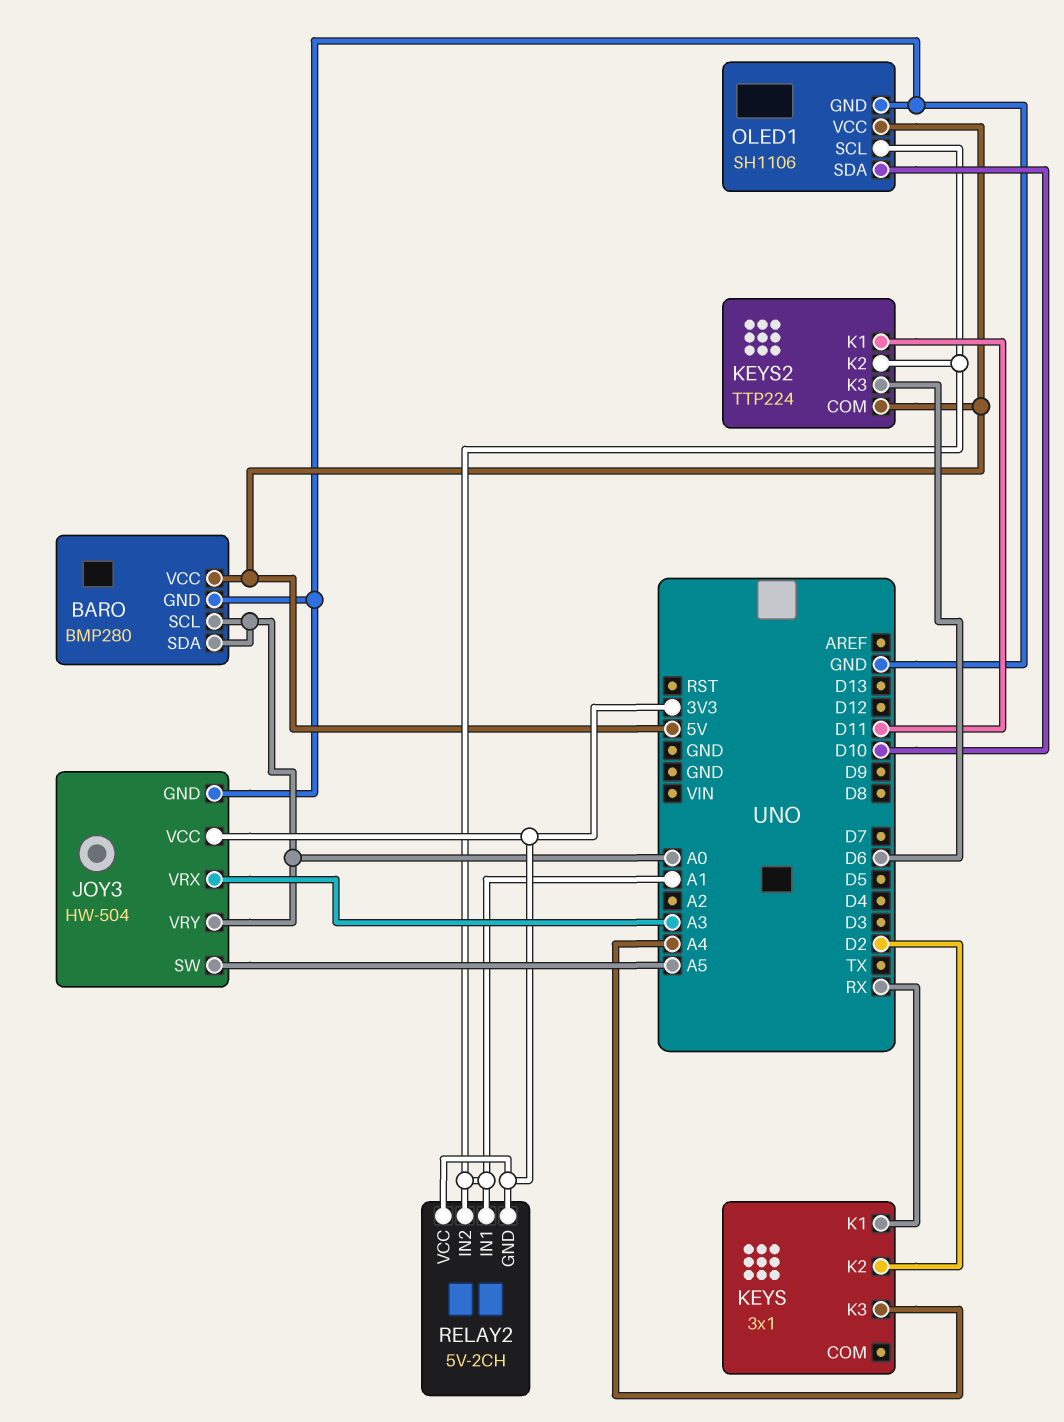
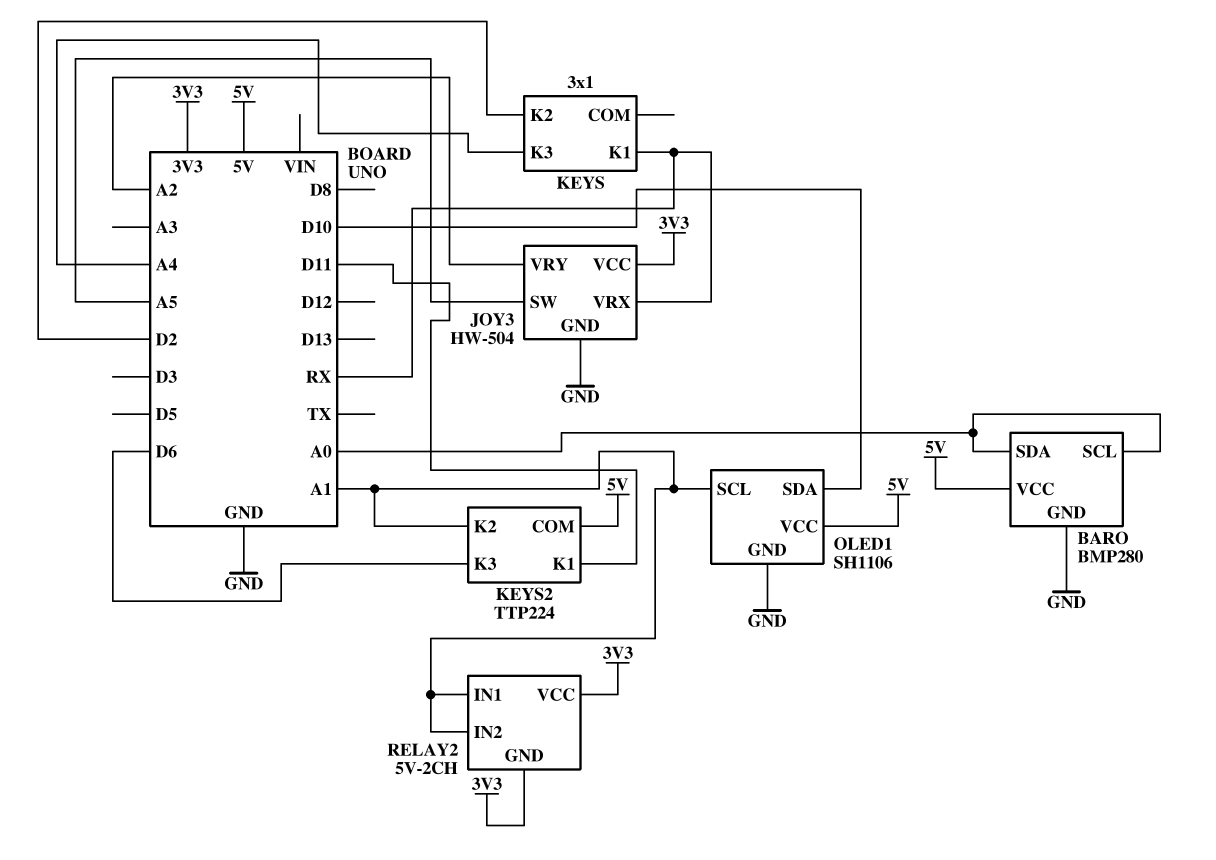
JOY3 pin VRX: A3 -> RX
JOY3 pin VRY: A0 -> A2

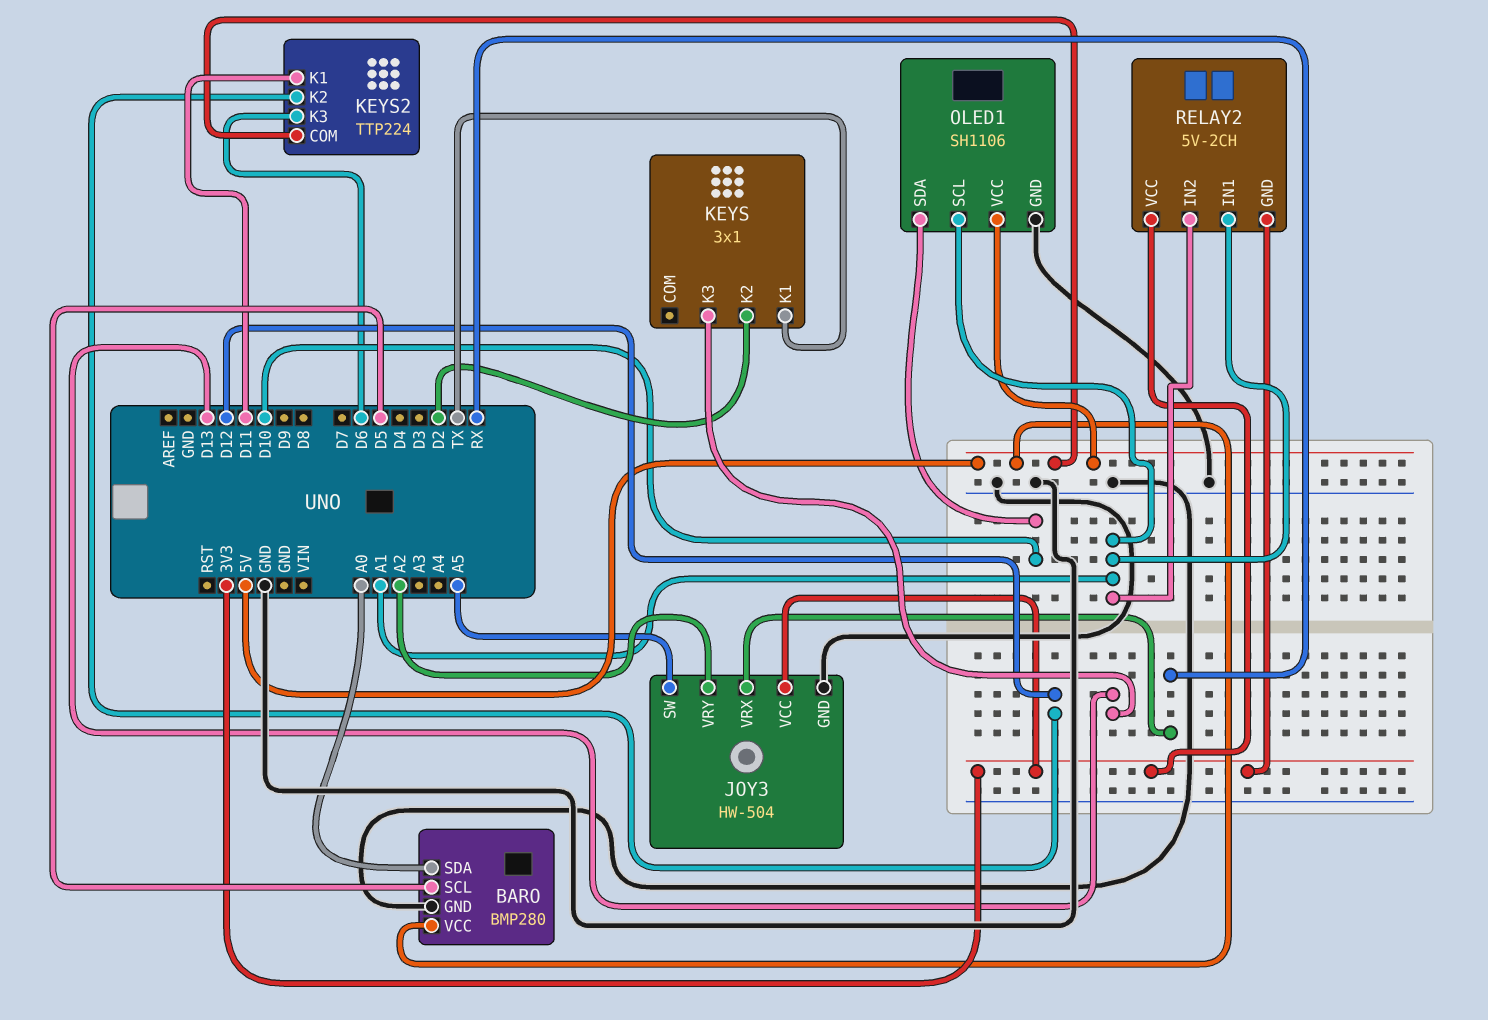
BARO pin SCL: A0 -> D5
KEYS pin K1: RX -> TX
KEYS pin K3: A4 -> D13
KEYS2 pin K2: A1 -> D12

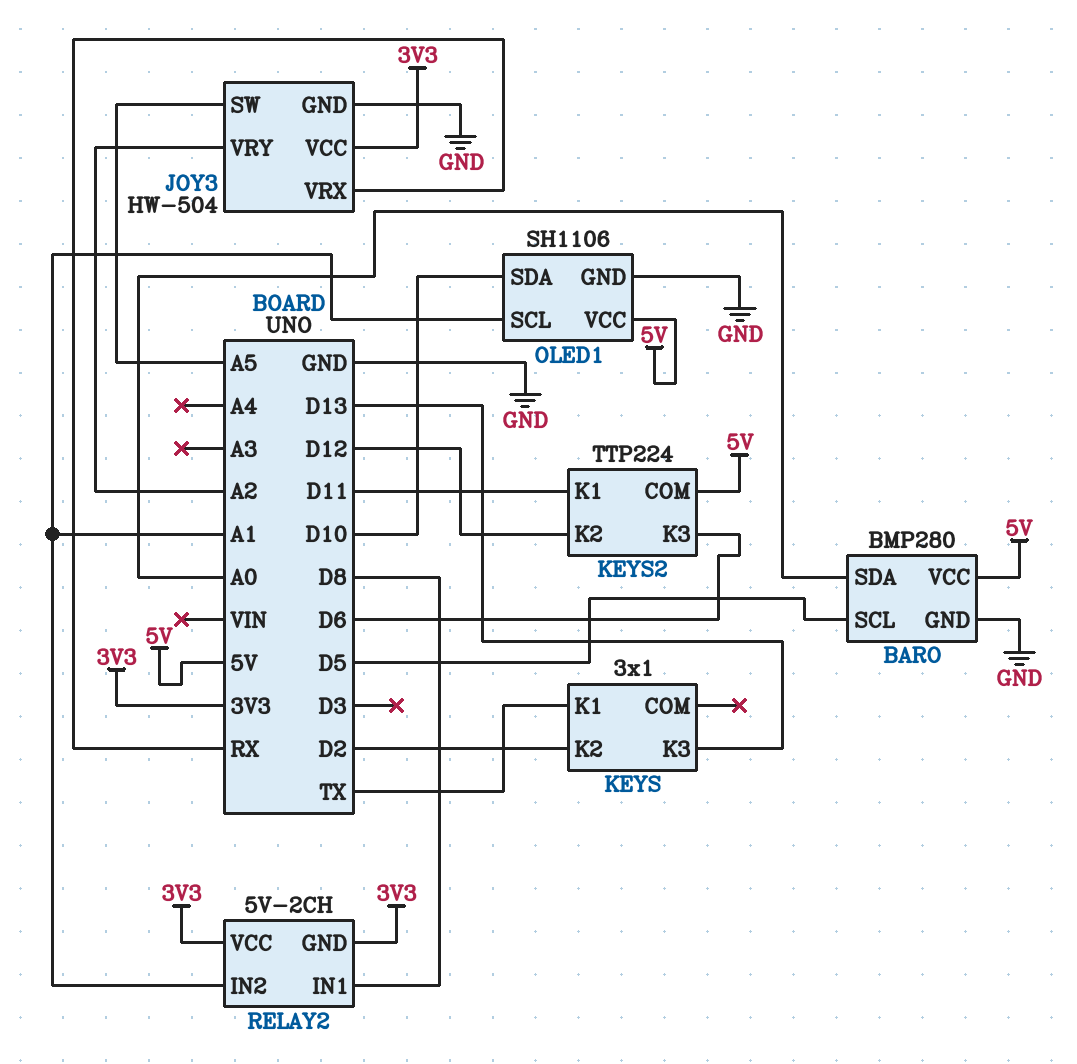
RELAY2 pin IN1: A1 -> D8

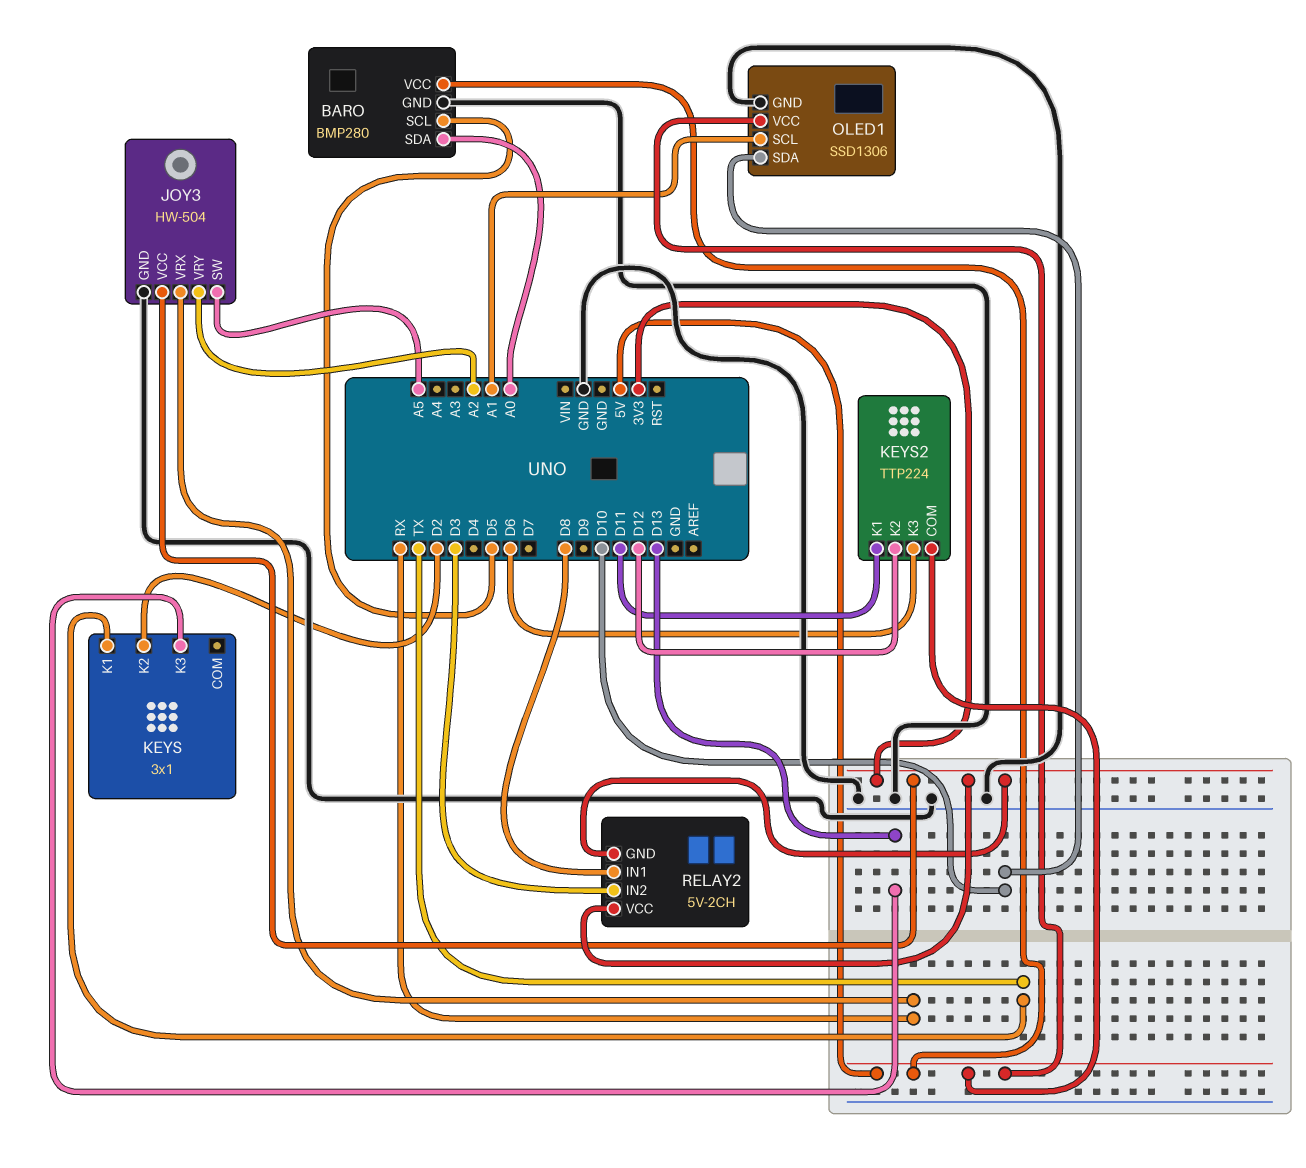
OLED1: SH1106 -> SSD1306
RELAY2 pin IN2: A1 -> D3

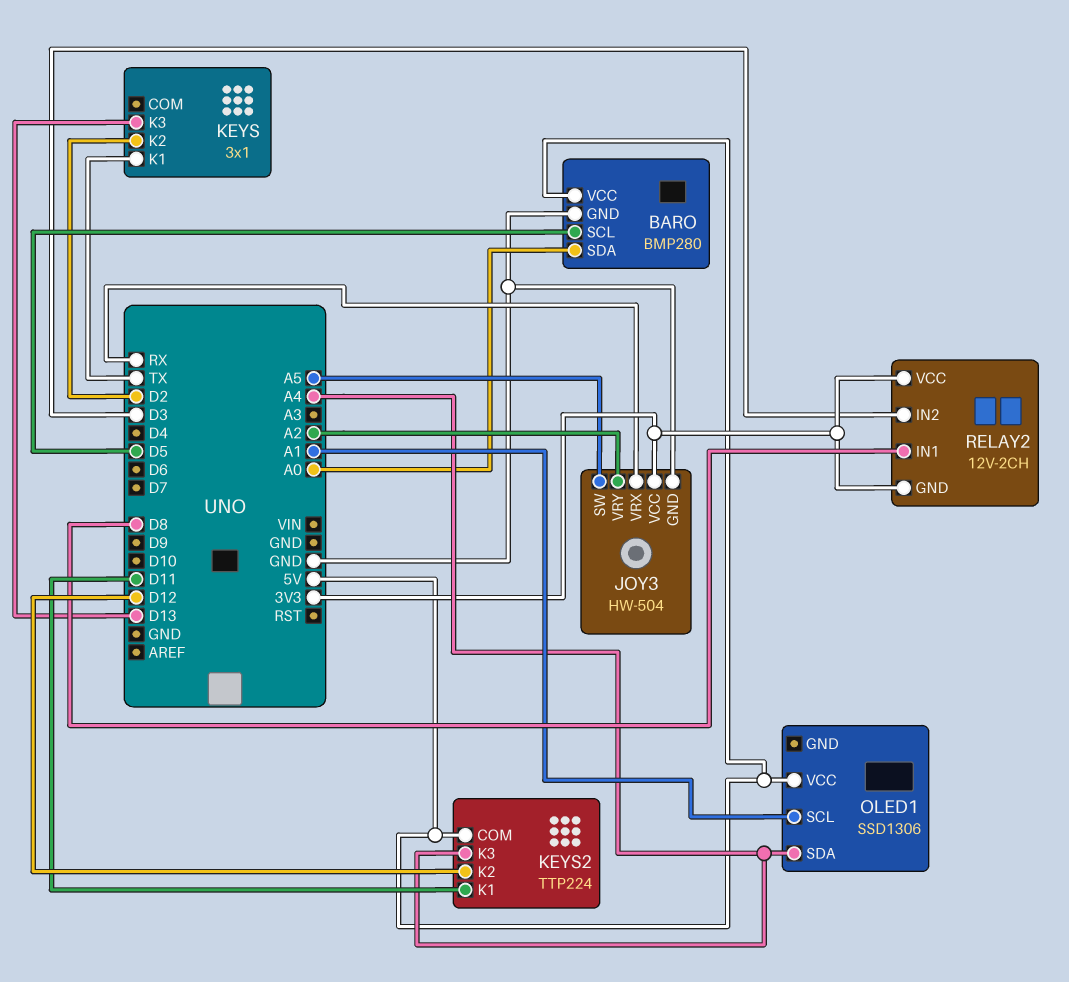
KEYS2 pin K3: D6 -> A4
OLED1 pin GND: GND -> none
OLED1 pin SDA: D10 -> A4
RELAY2: 5V-2CH -> 12V-2CH

